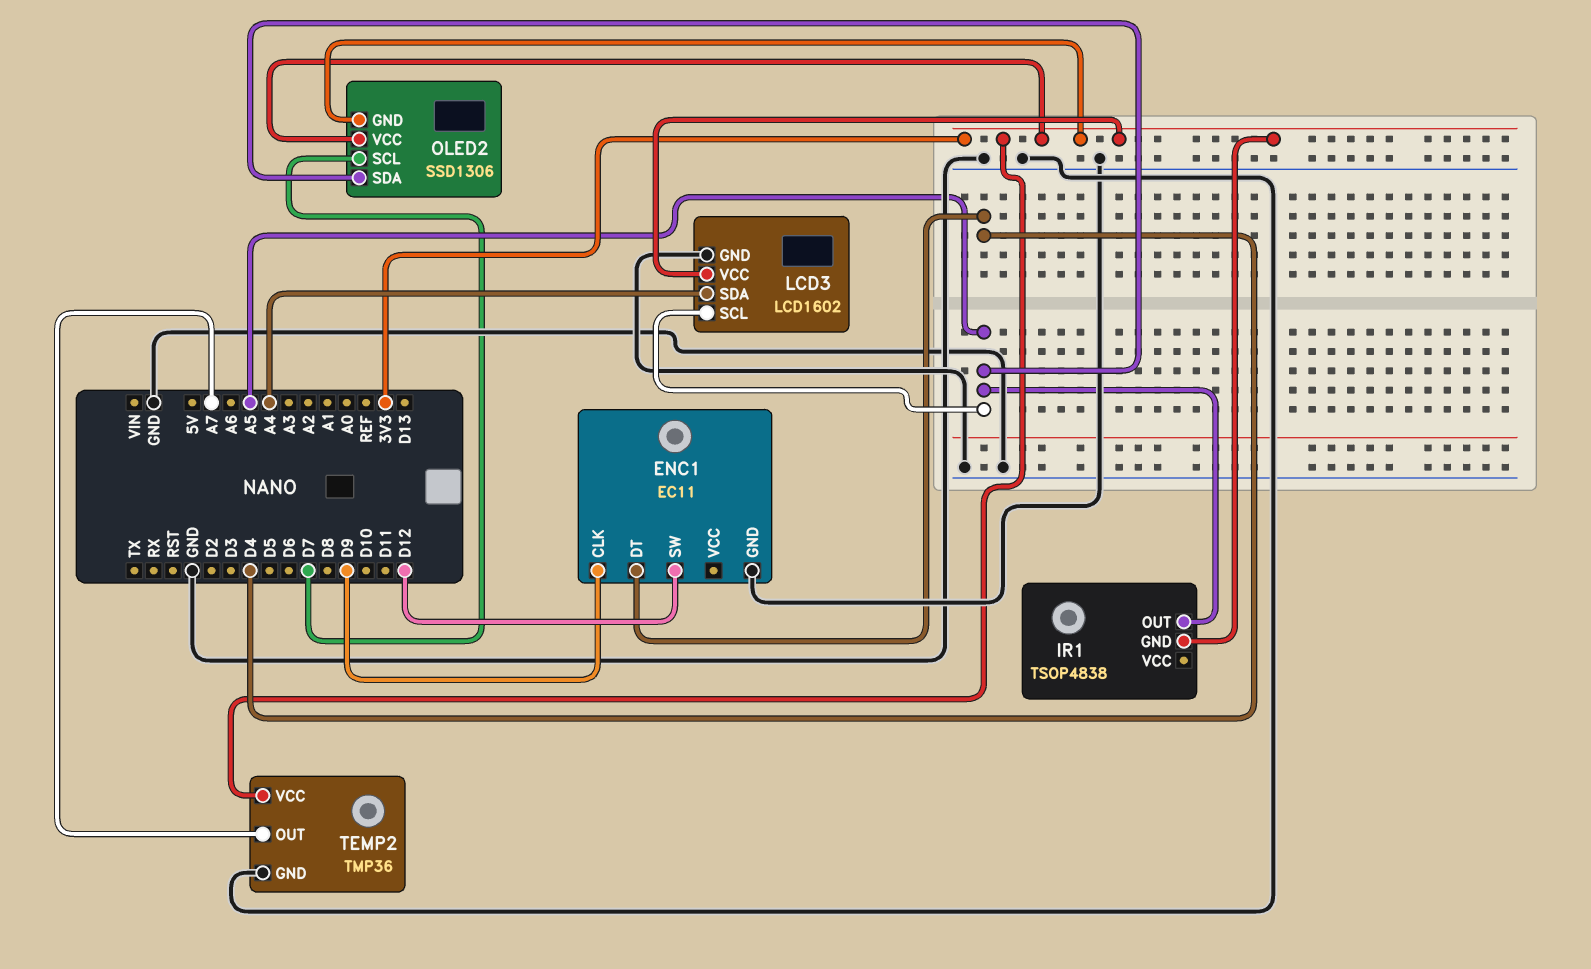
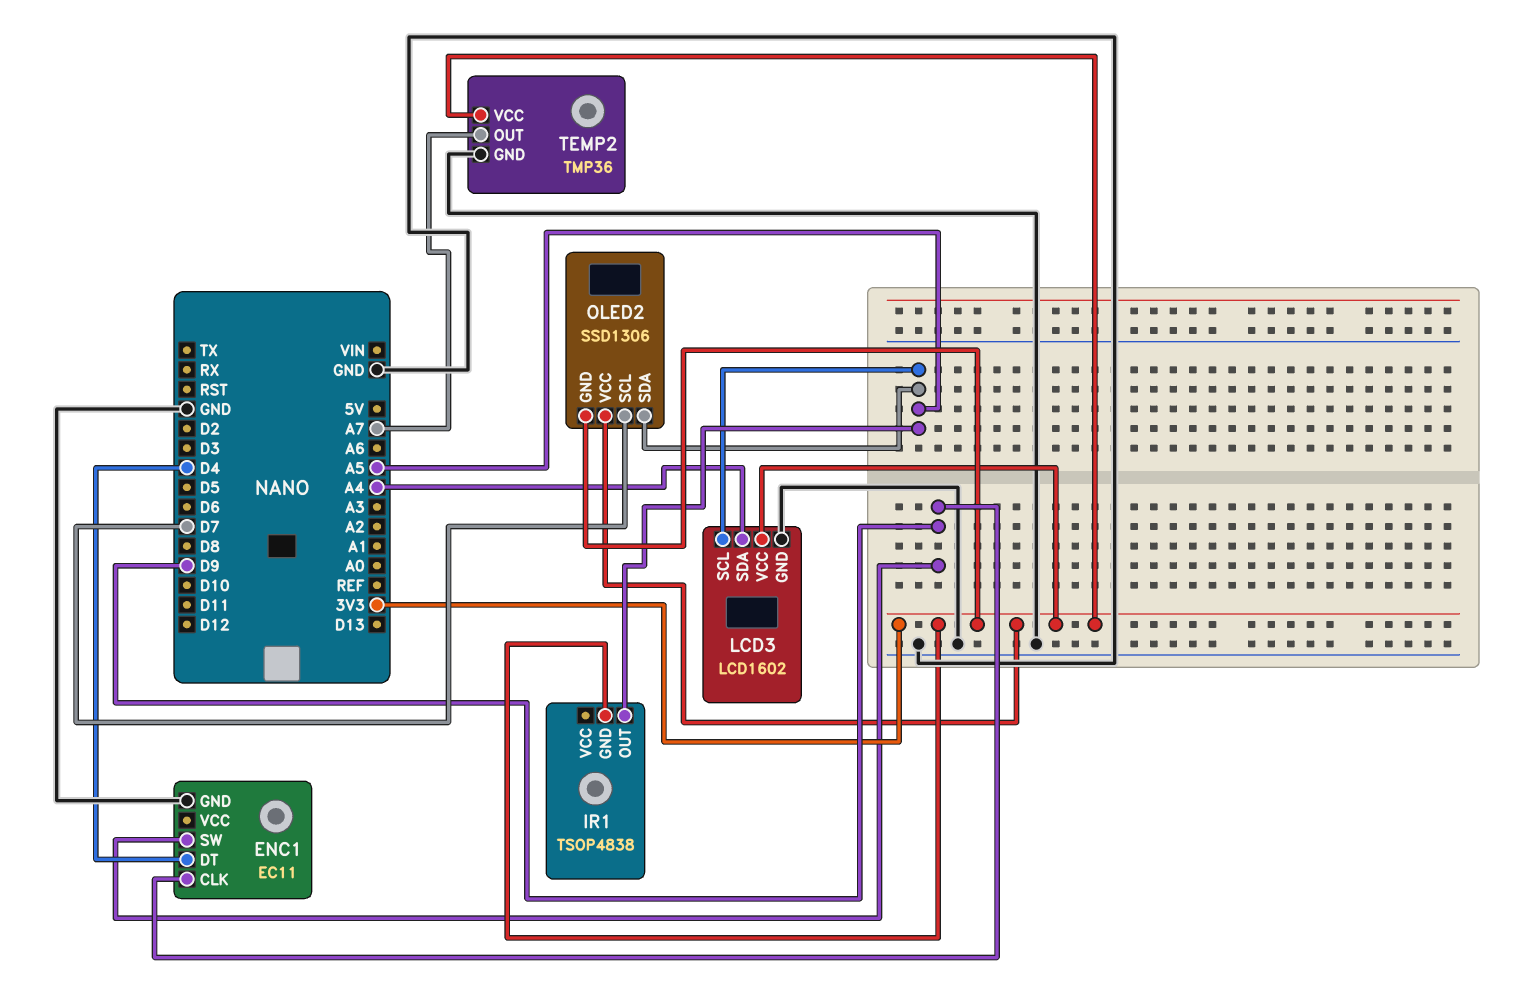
ENC1 pin SW: D12 -> D9

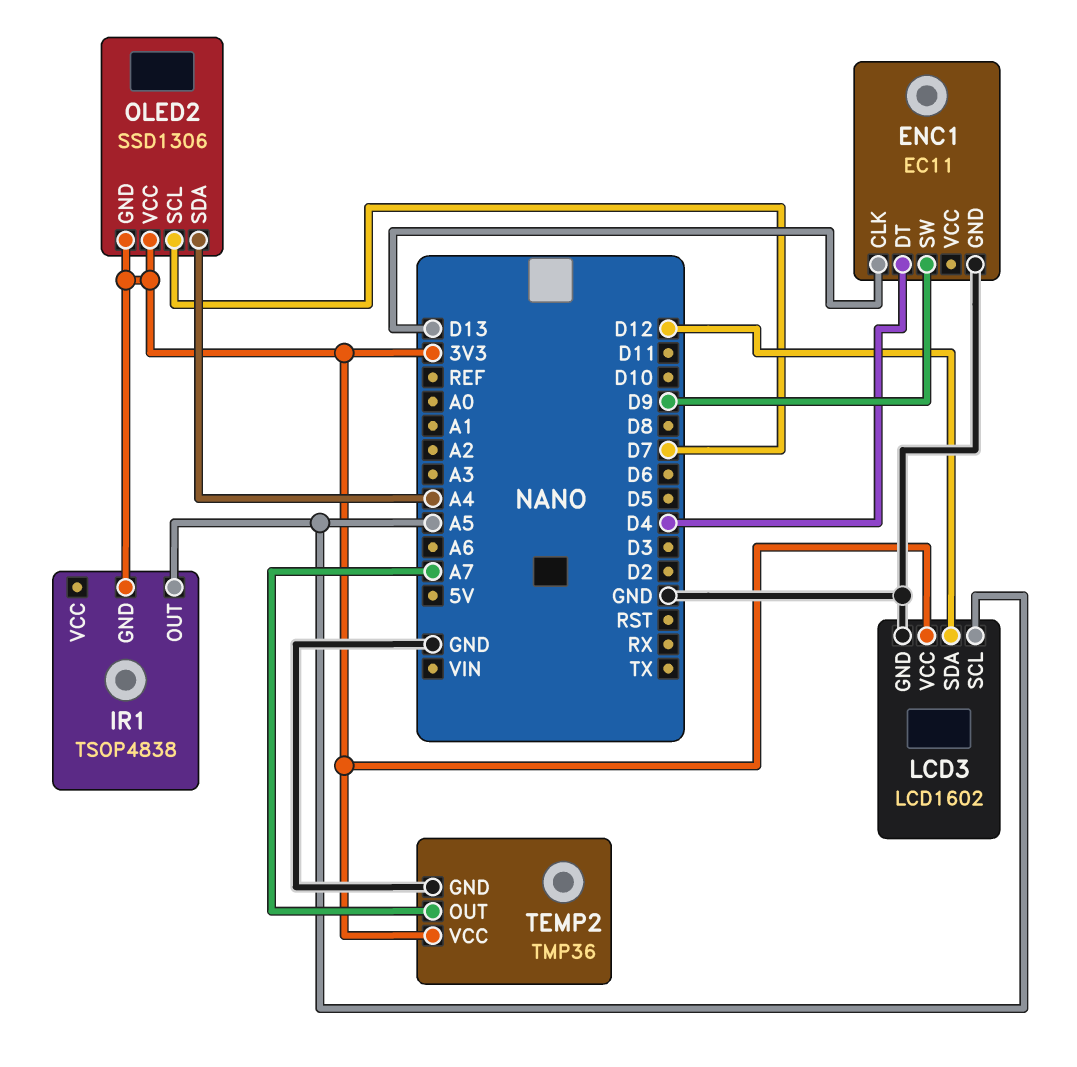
ENC1 pin CLK: D9 -> D13
LCD3 pin SDA: A4 -> D12
OLED2 pin SDA: A5 -> A4

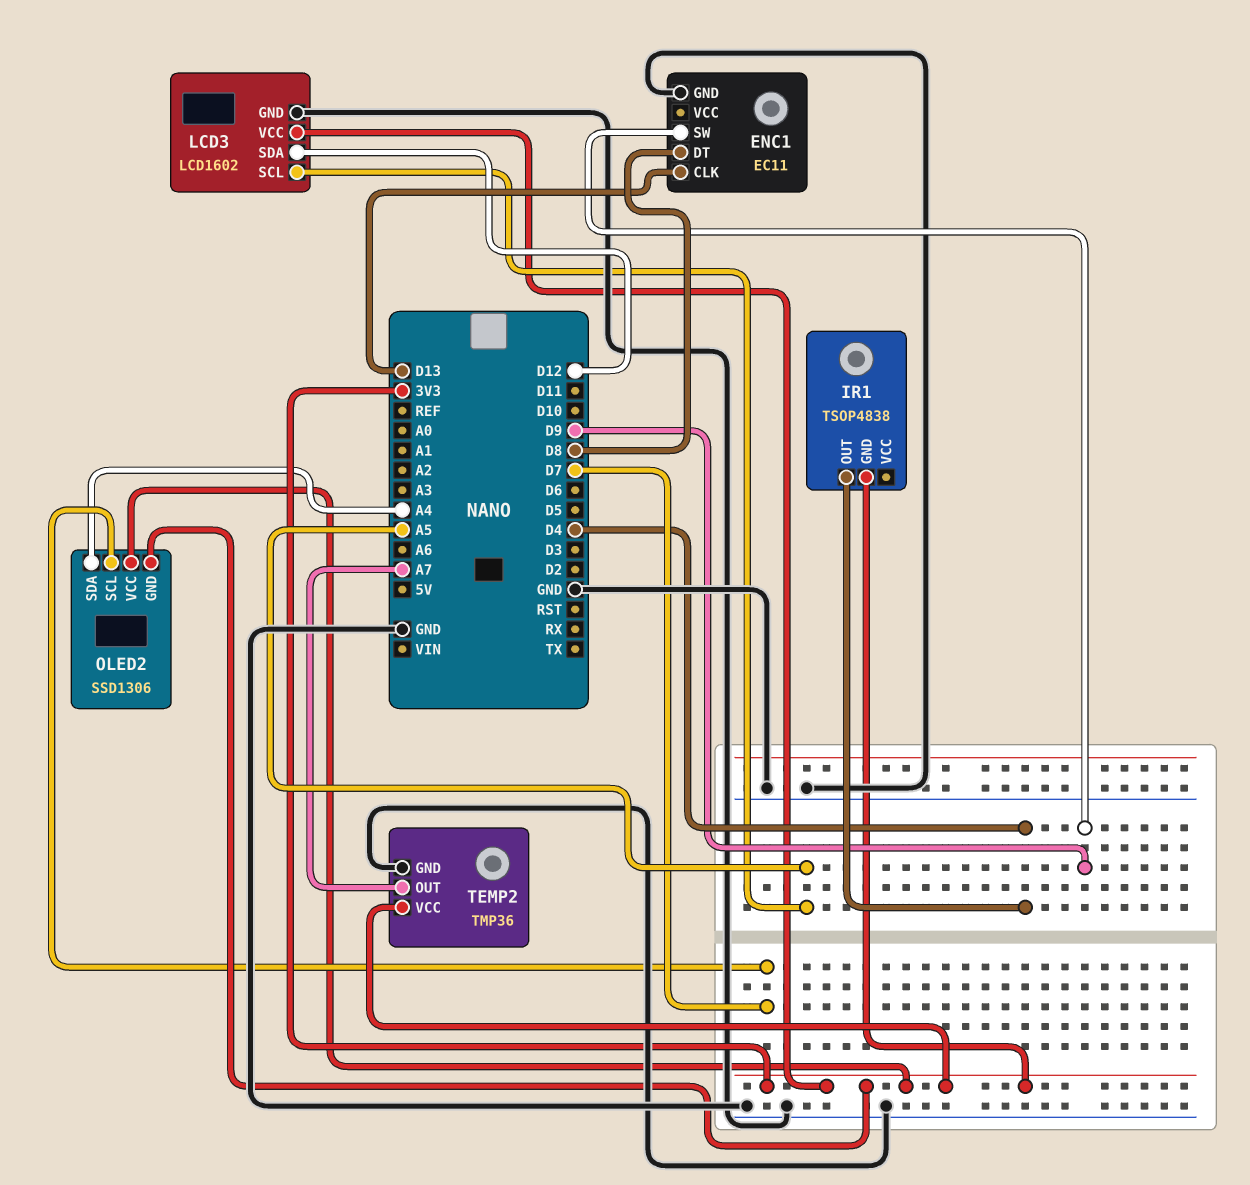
ENC1 pin DT: D4 -> D8
IR1 pin OUT: A5 -> D4

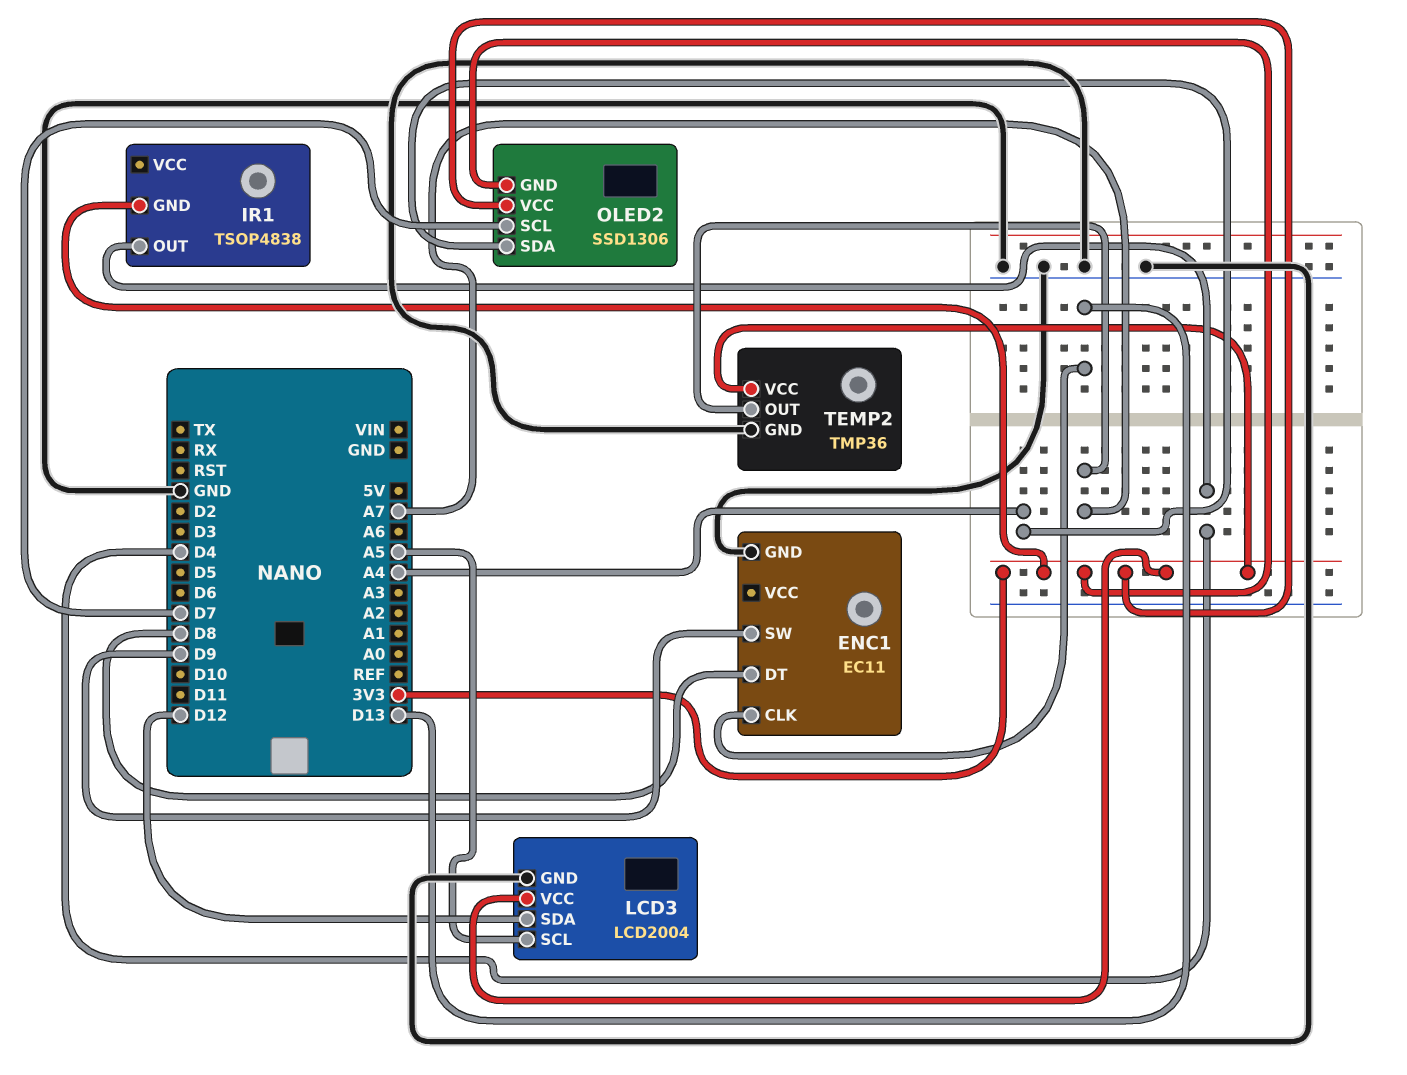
LCD3: LCD1602 -> LCD2004

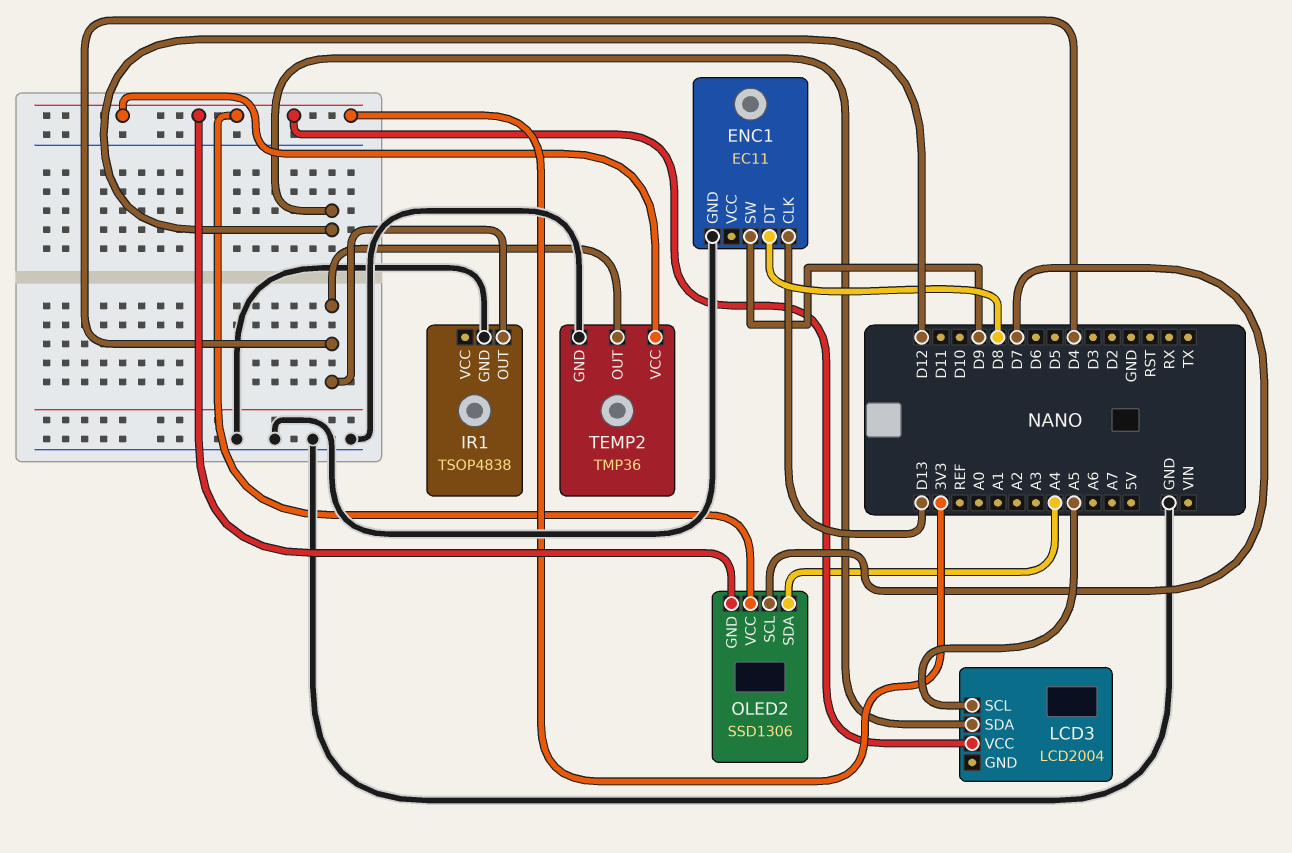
IR1 pin GND: 3V3 -> GND
LCD3 pin GND: GND -> none
TEMP2 pin OUT: A7 -> D4

